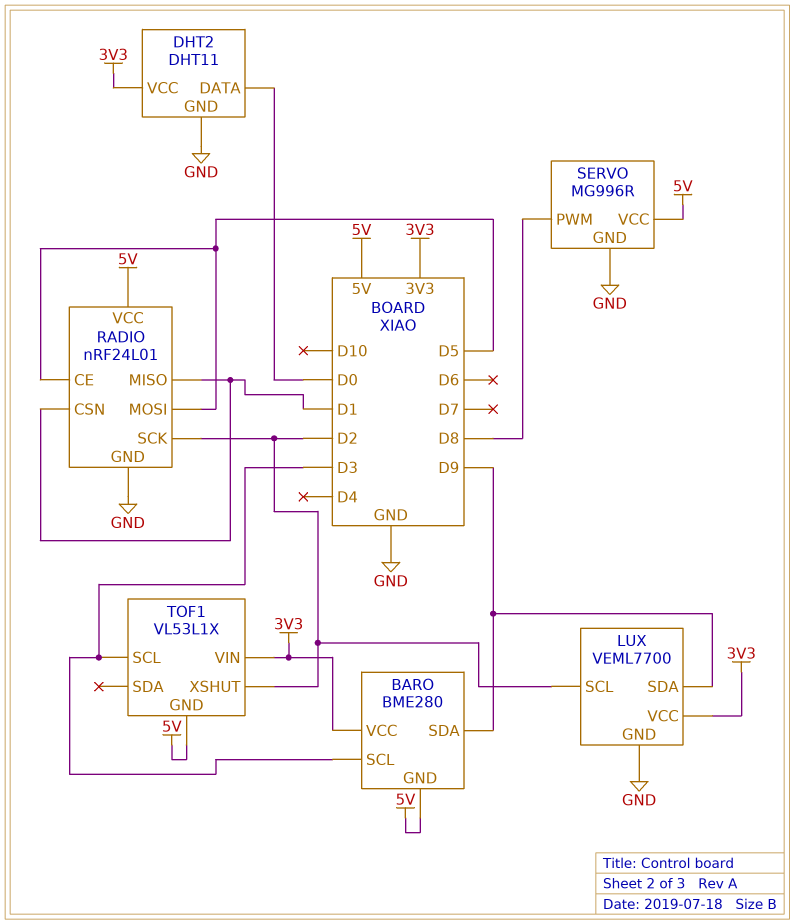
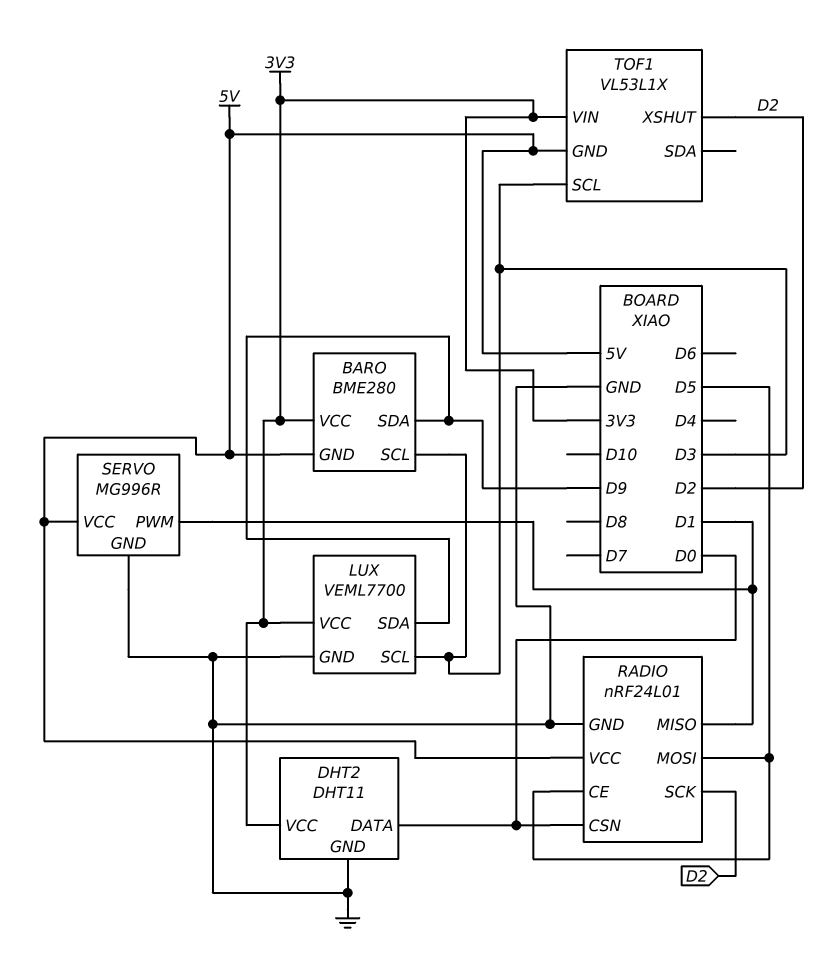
LUX pin SCL: D2 -> D3
RADIO pin CSN: D1 -> D0
SERVO pin PWM: D8 -> D1

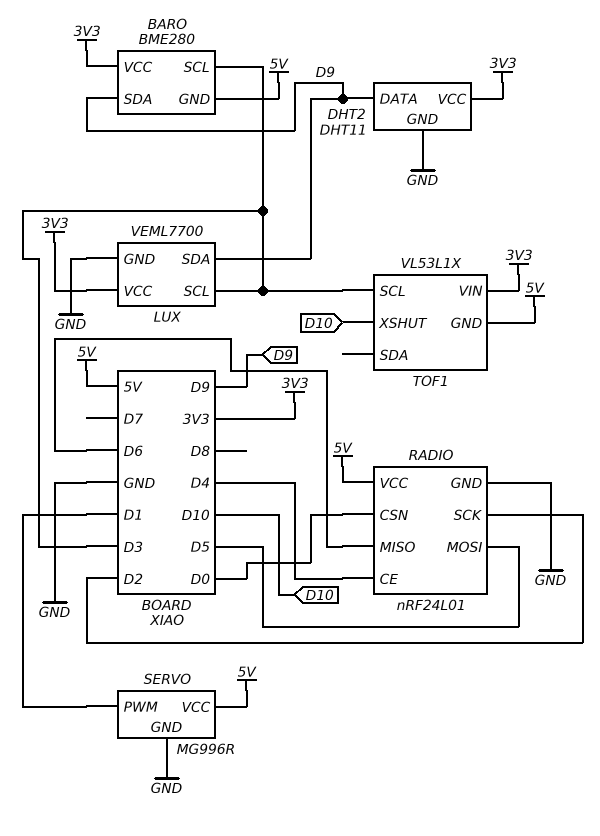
DHT2 pin DATA: D0 -> D9
RADIO pin CE: D5 -> D4
RADIO pin MISO: D1 -> D6
TOF1 pin XSHUT: D2 -> D10

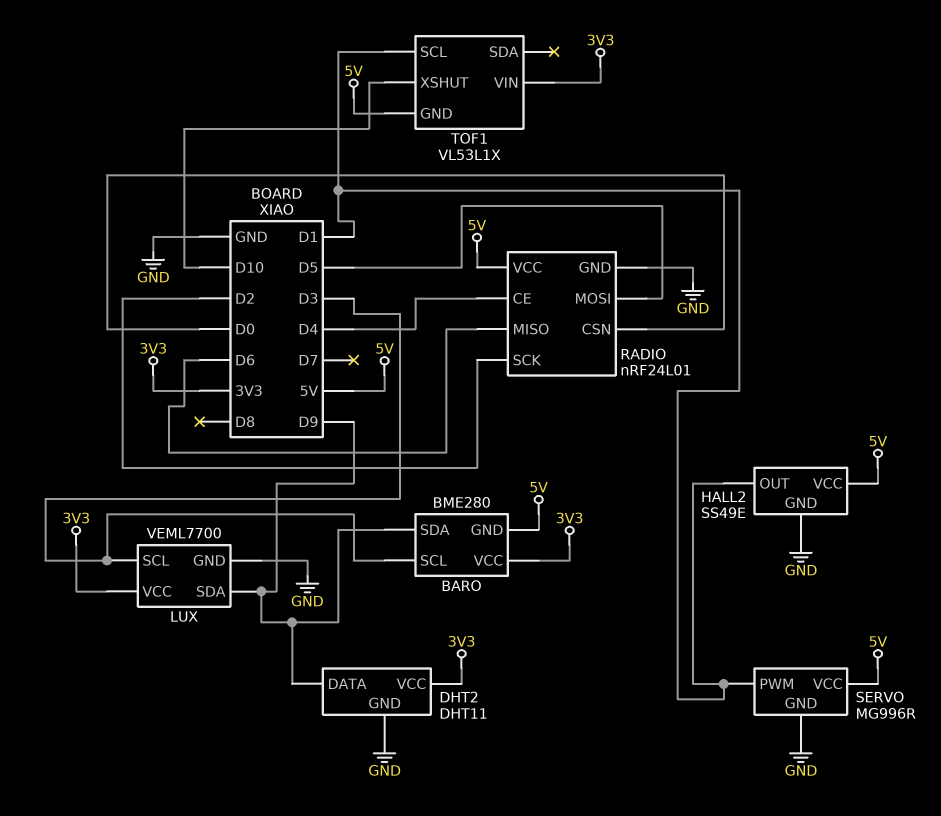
HALL2: none -> SS49E
HALL2 pin GND: none -> GND
HALL2 pin OUT: none -> D1
HALL2 pin VCC: none -> 5V
TOF1 pin SCL: D3 -> D1

